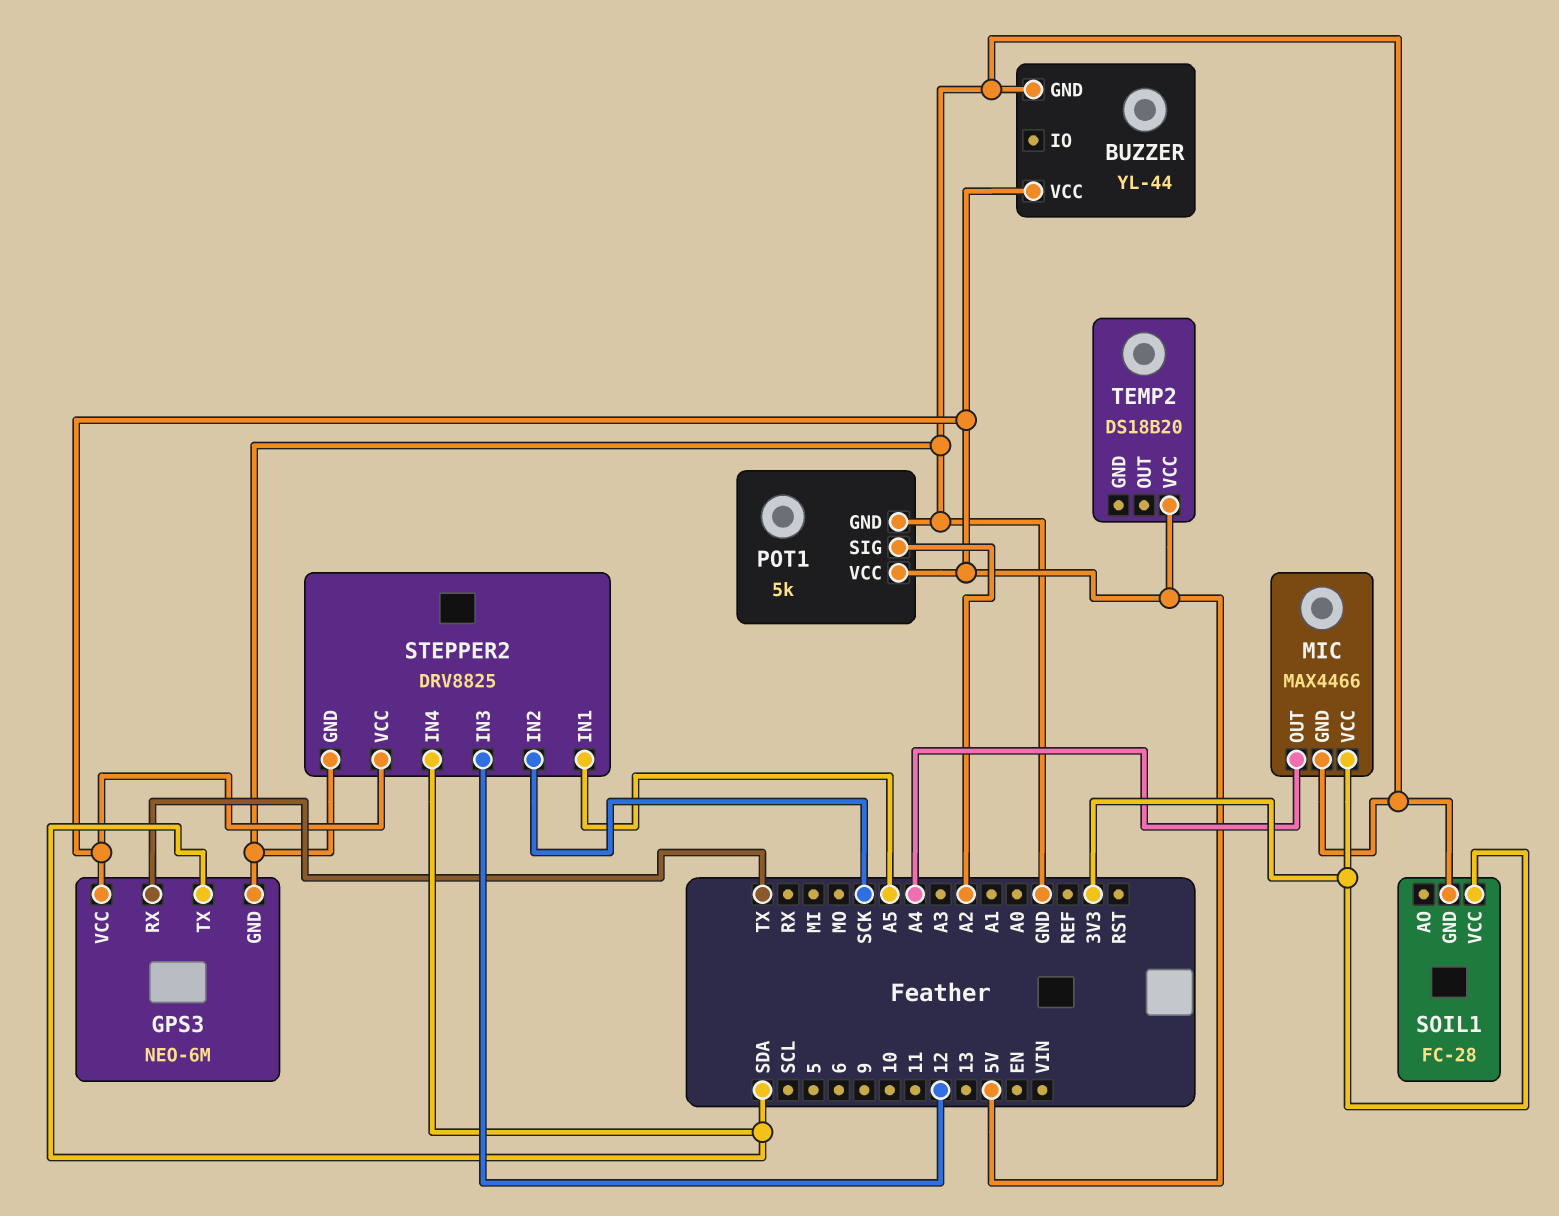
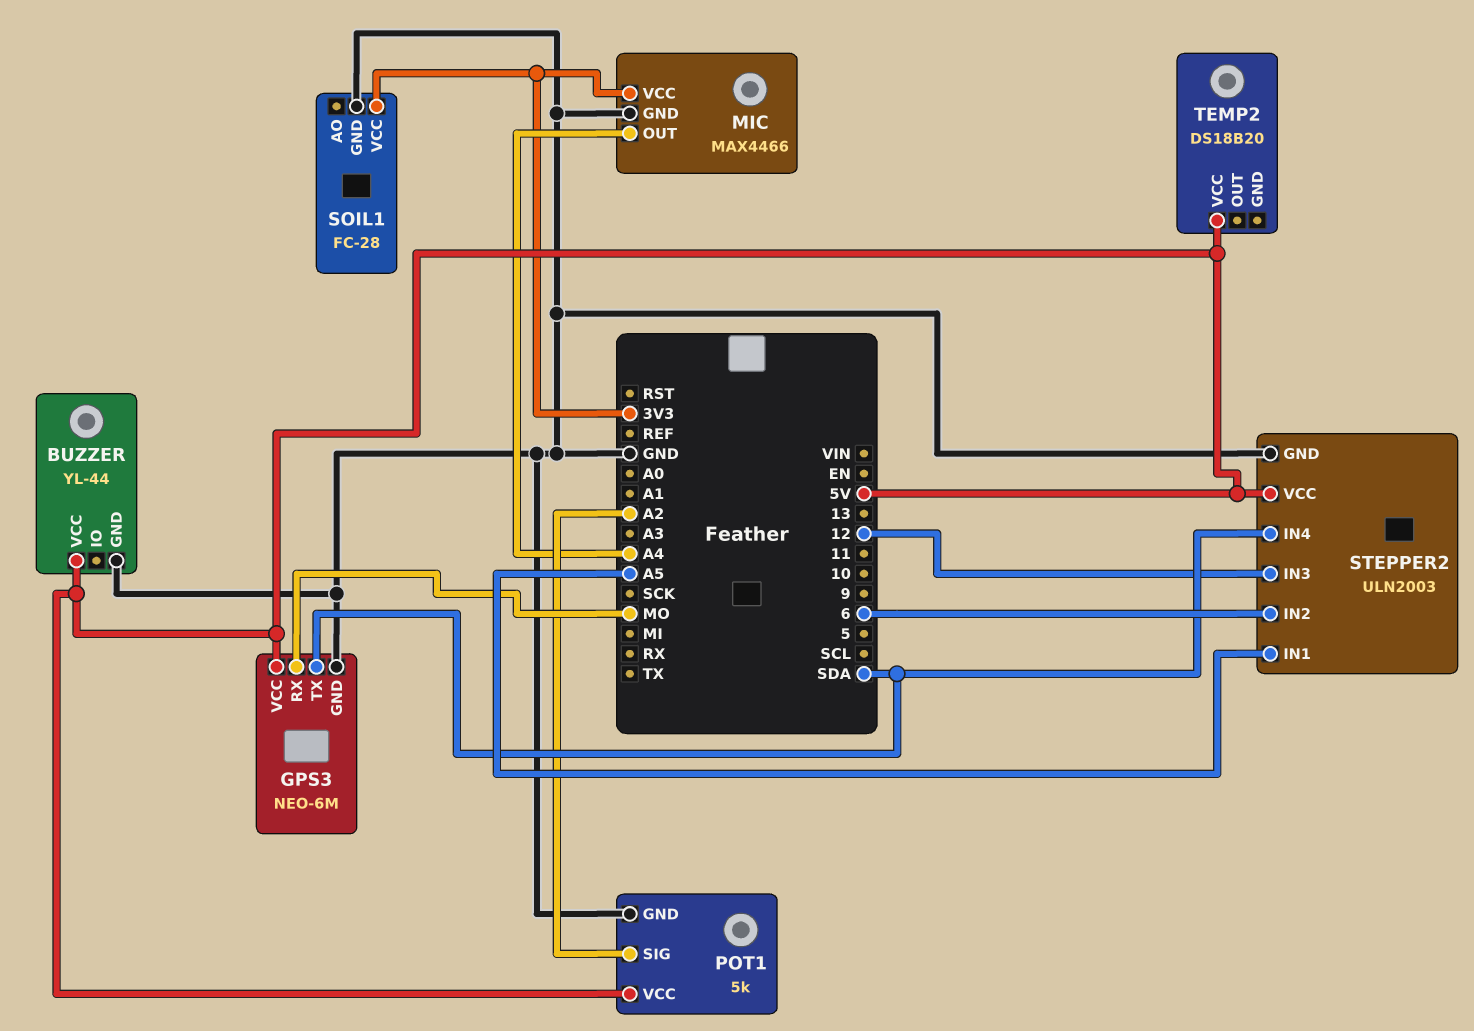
GPS3 pin RX: TX -> MO
STEPPER2: DRV8825 -> ULN2003
STEPPER2 pin IN2: SCK -> 6

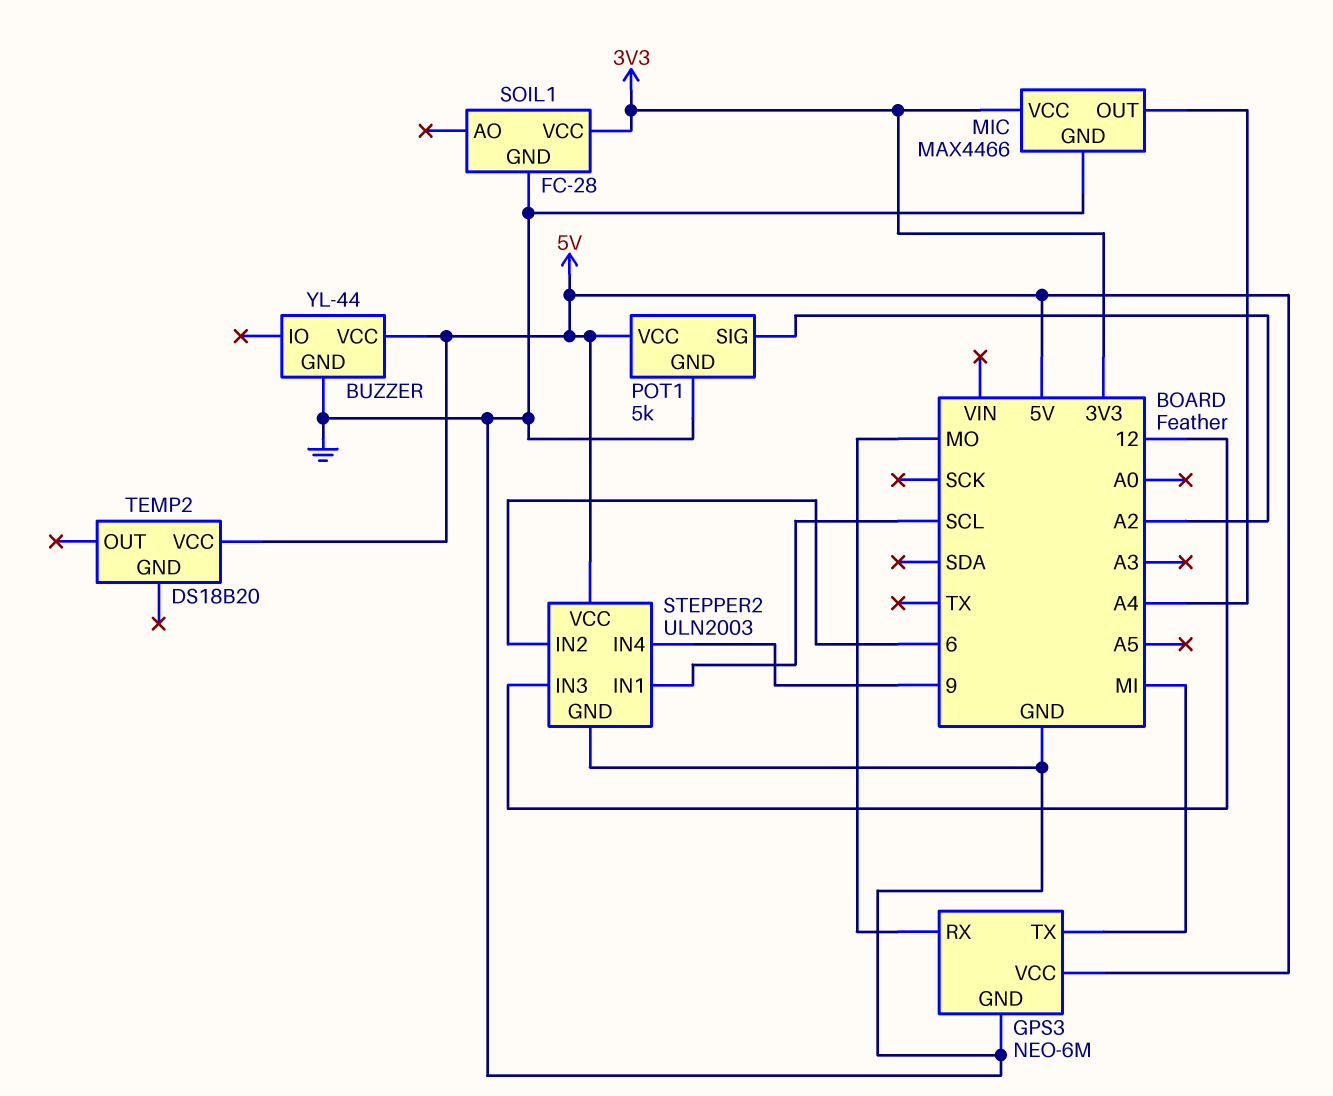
GPS3 pin TX: SDA -> MI
STEPPER2 pin IN1: A5 -> SCL
STEPPER2 pin IN4: SDA -> 9

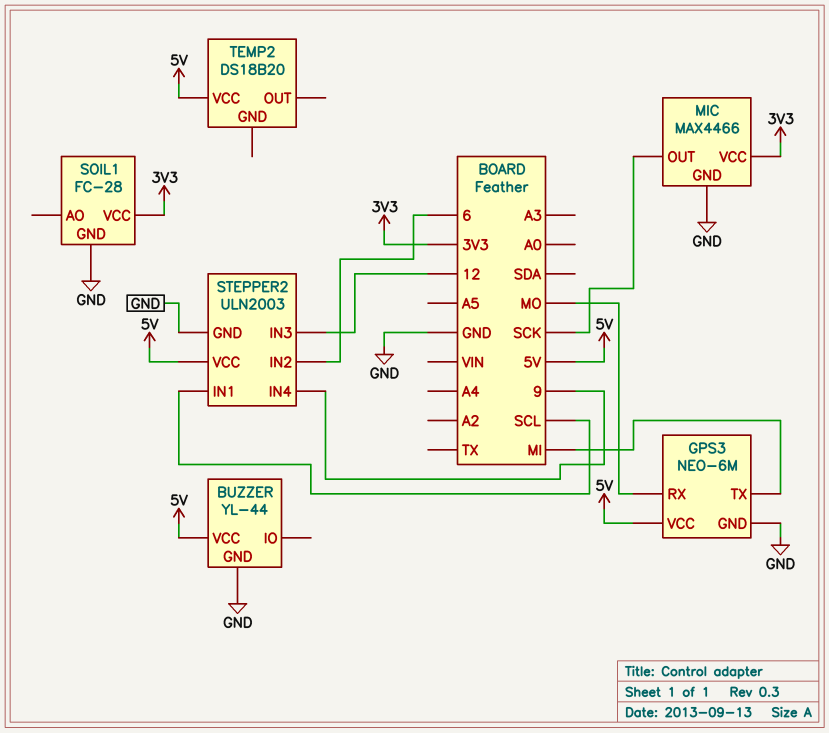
MIC pin OUT: A4 -> SCK
POT1: 5k -> none
POT1 pin GND: GND -> none
POT1 pin SIG: A2 -> none
POT1 pin VCC: 5V -> none

